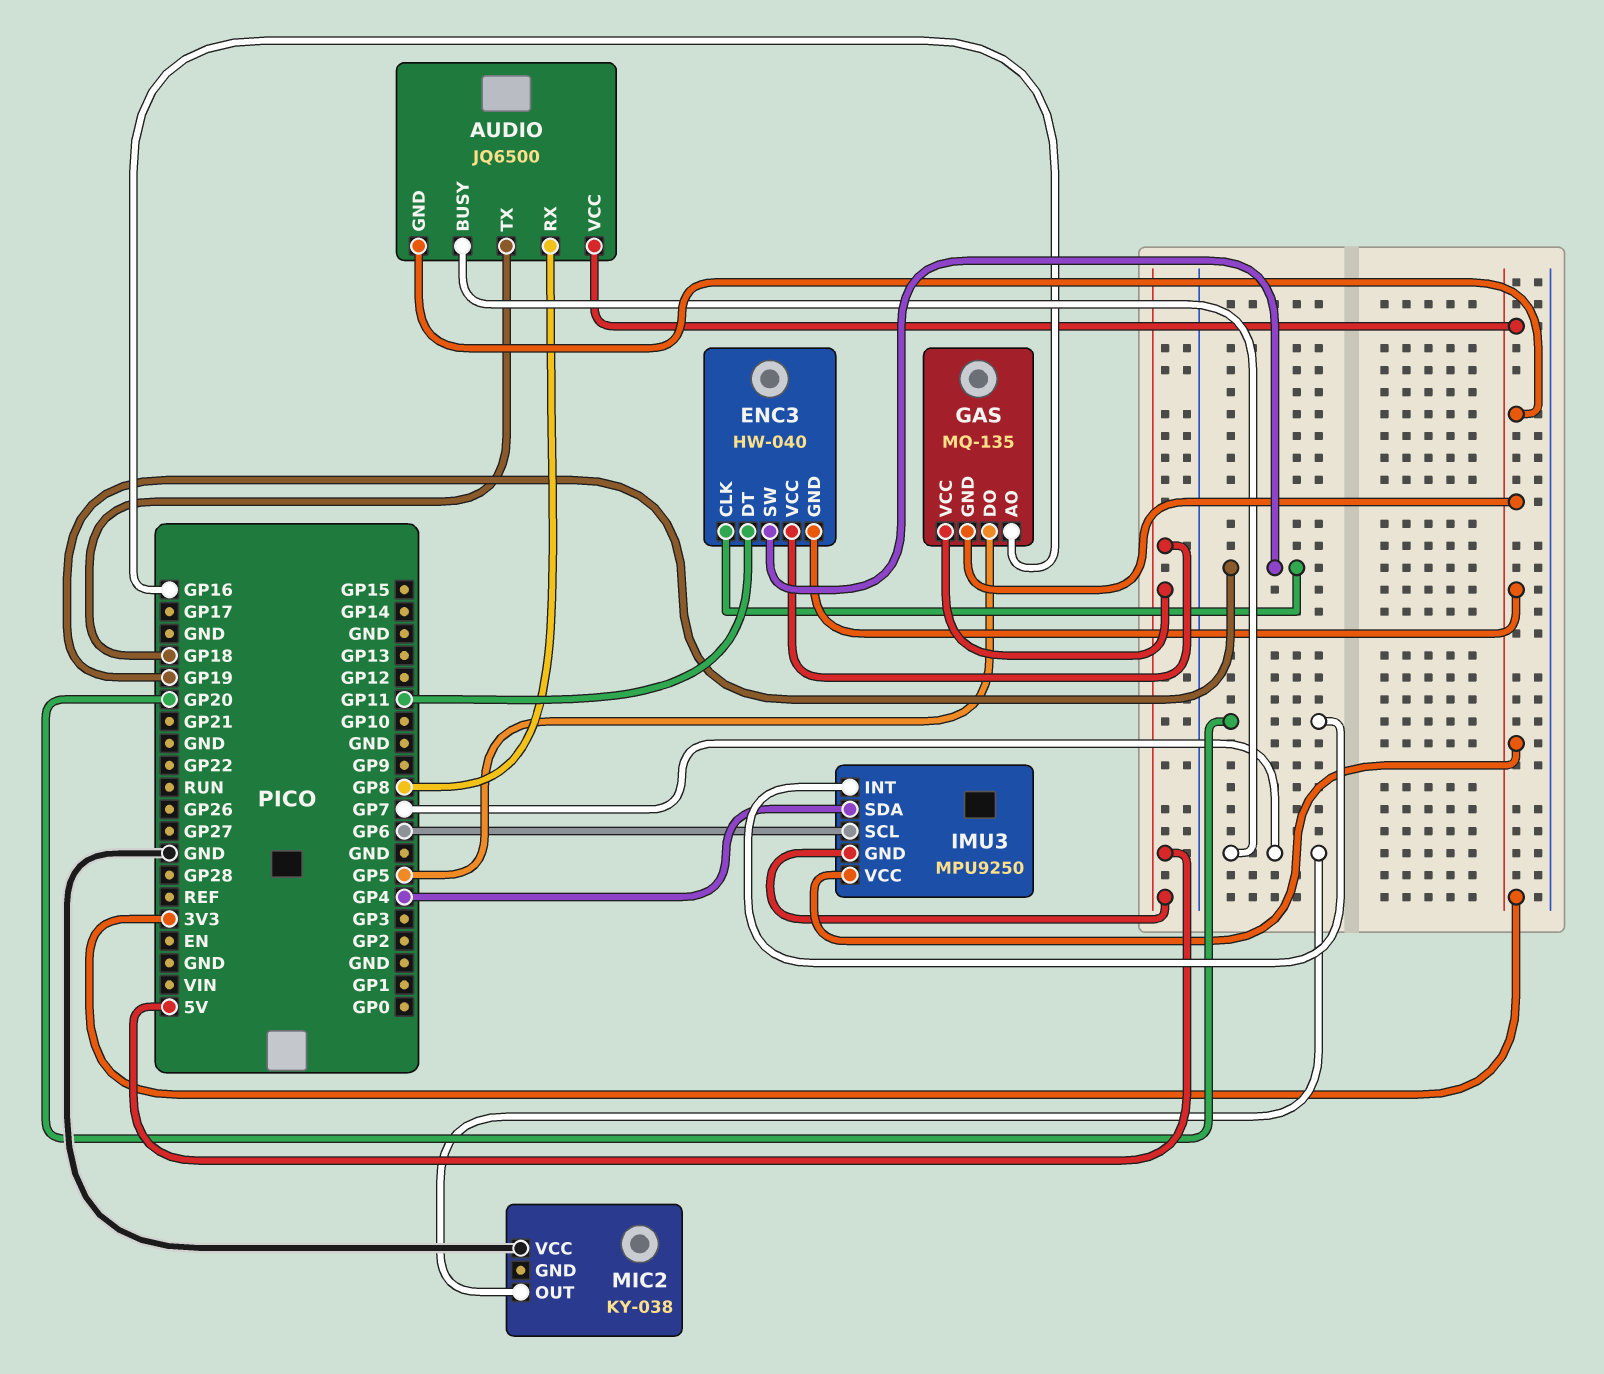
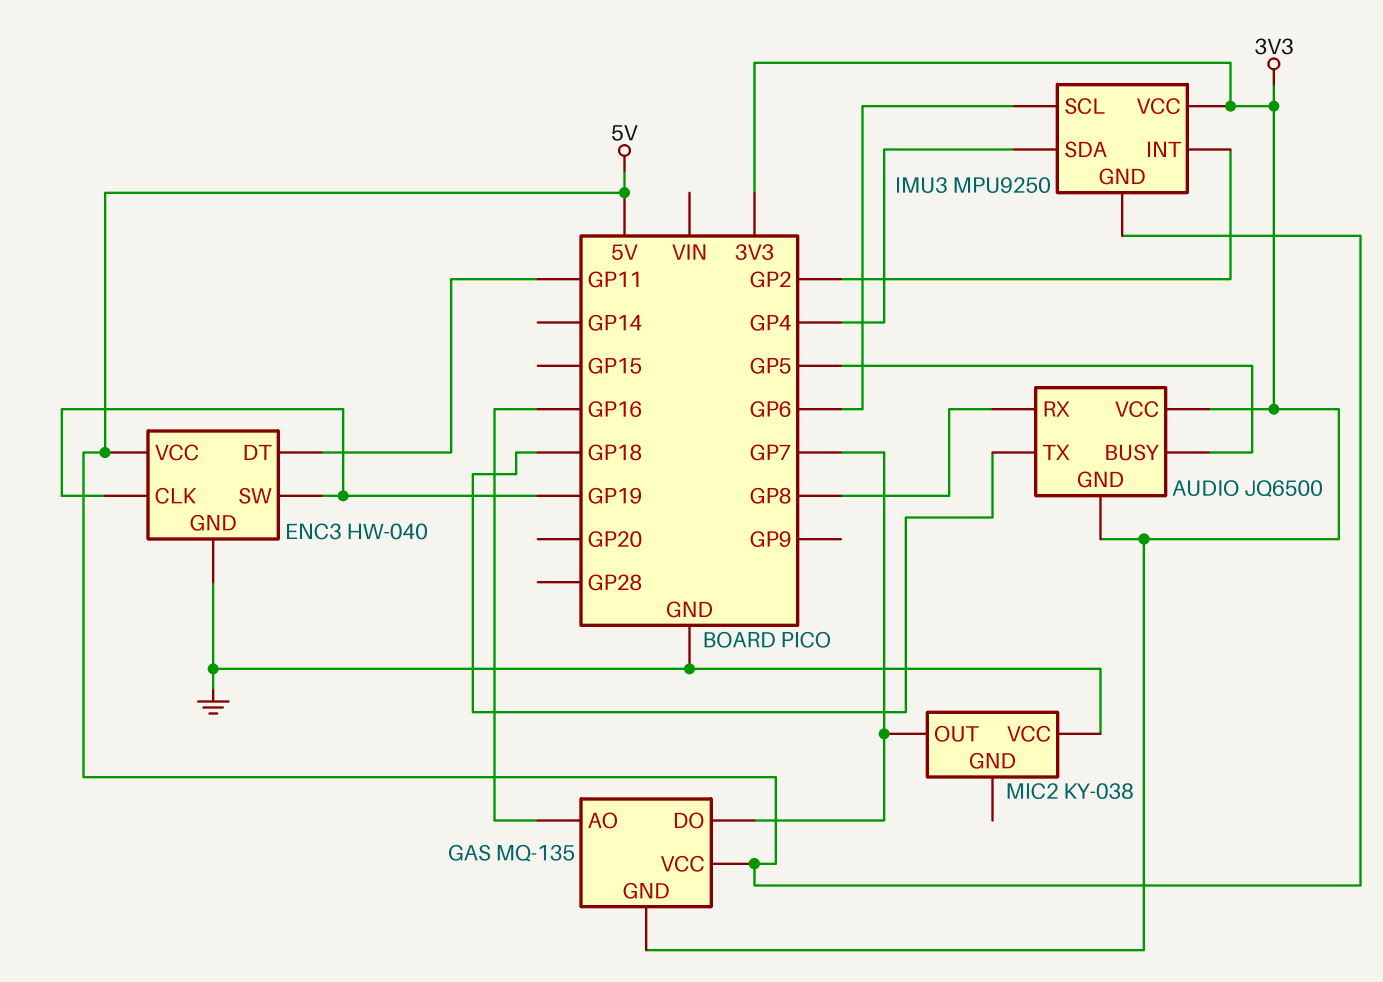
AUDIO pin BUSY: GP7 -> GP5
ENC3 pin GND: 3V3 -> GND
GAS pin DO: GP5 -> GP7
IMU3 pin INT: GP20 -> GP2

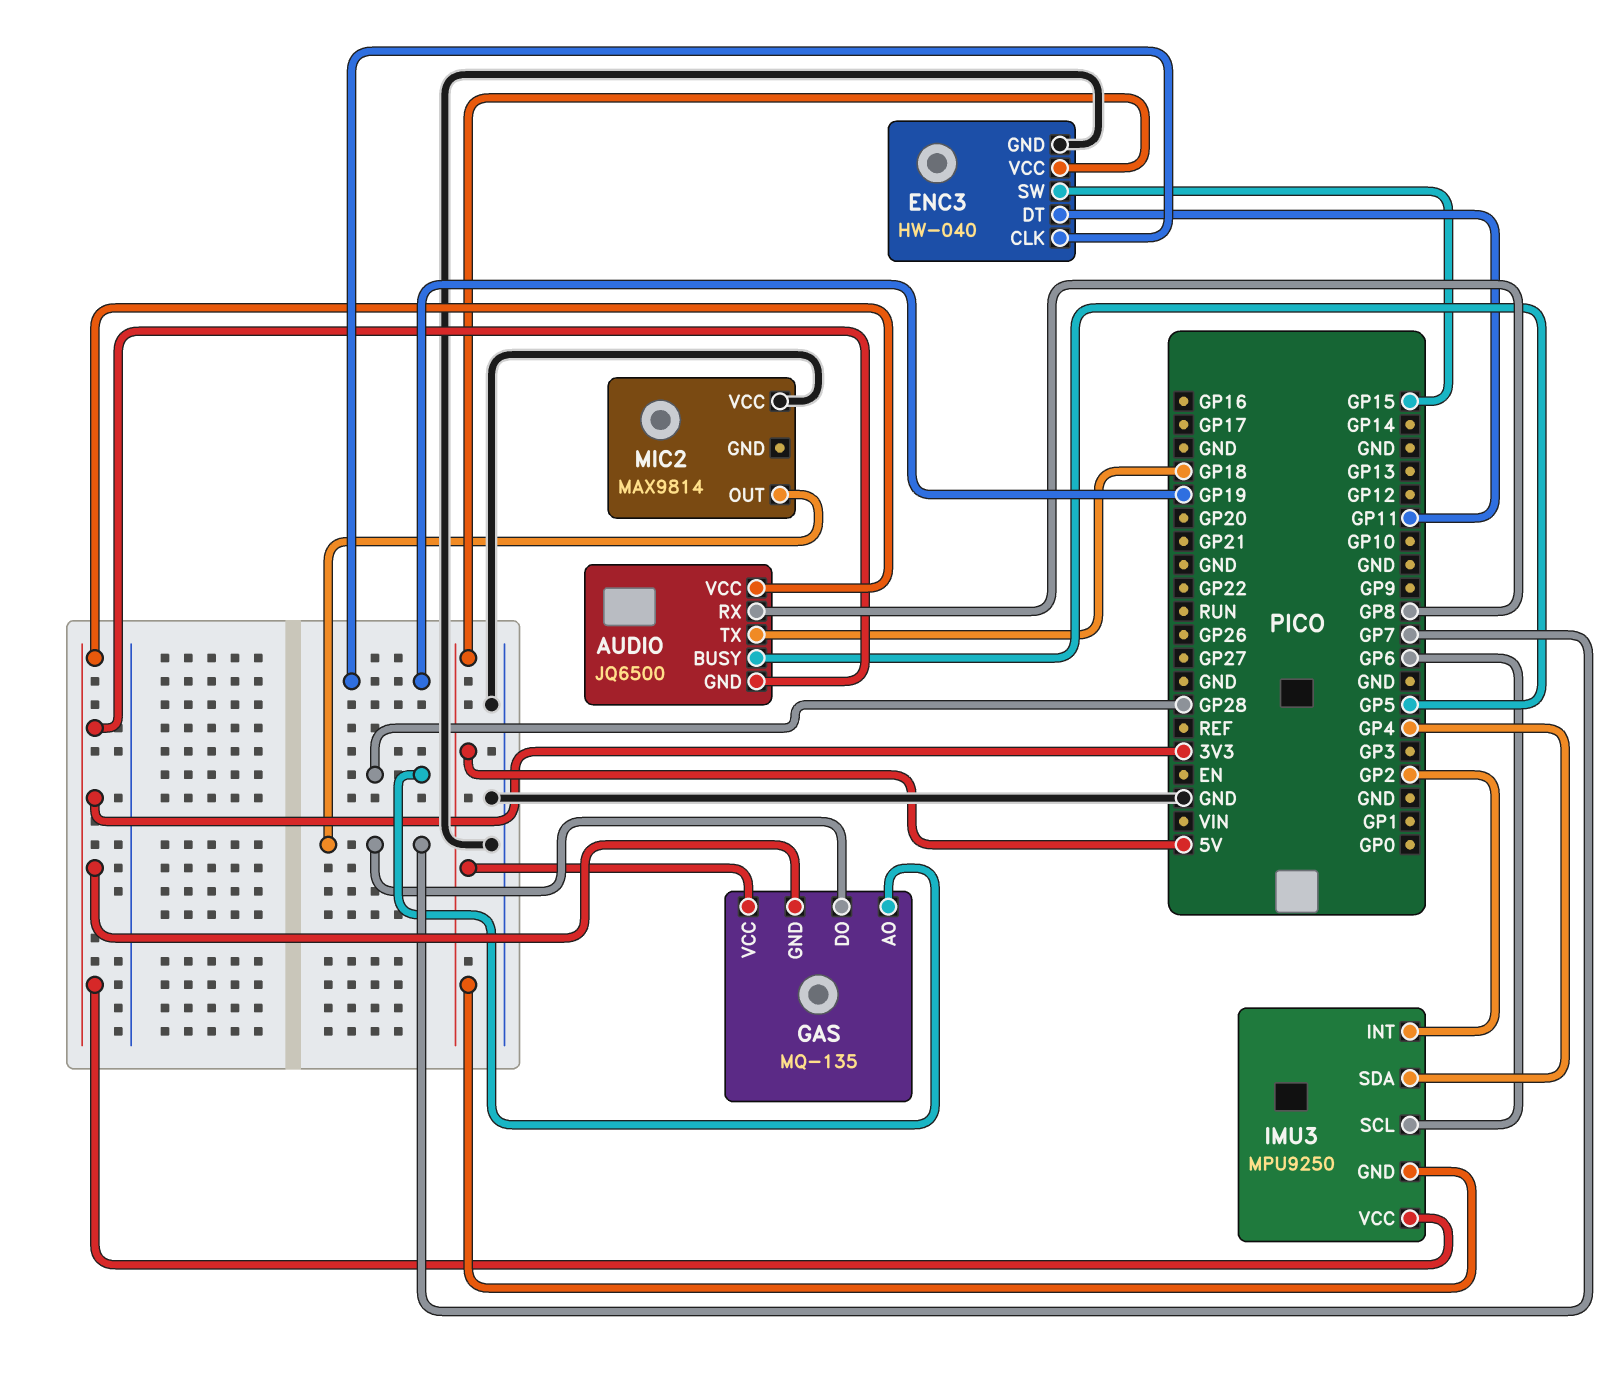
ENC3 pin SW: GP19 -> GP15
GAS pin AO: GP16 -> GP28
MIC2: KY-038 -> MAX9814

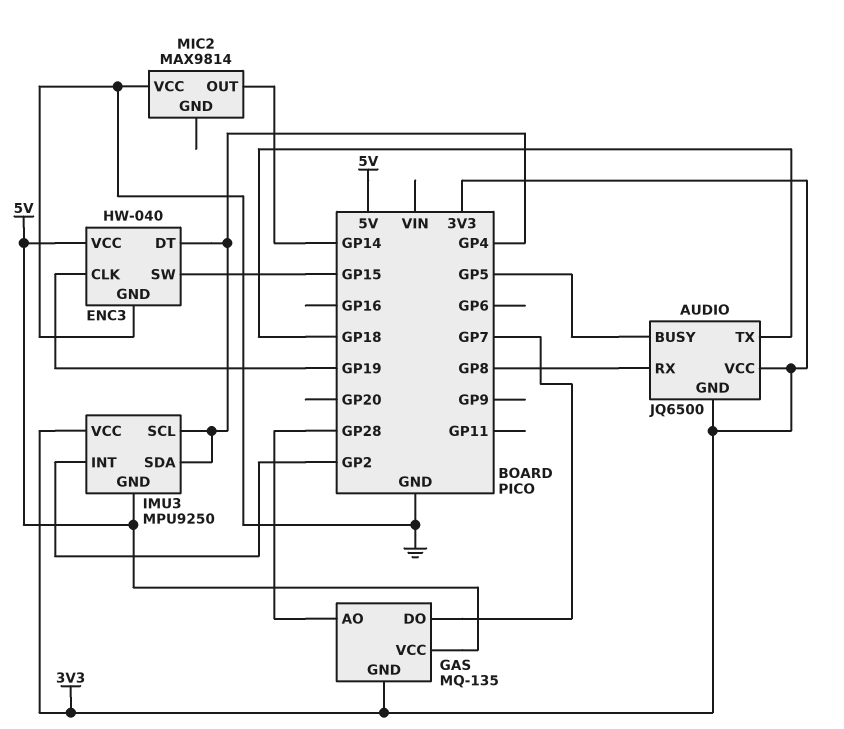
ENC3 pin DT: GP11 -> GP4
IMU3 pin SCL: GP6 -> GP4
MIC2 pin OUT: GP7 -> GP14

